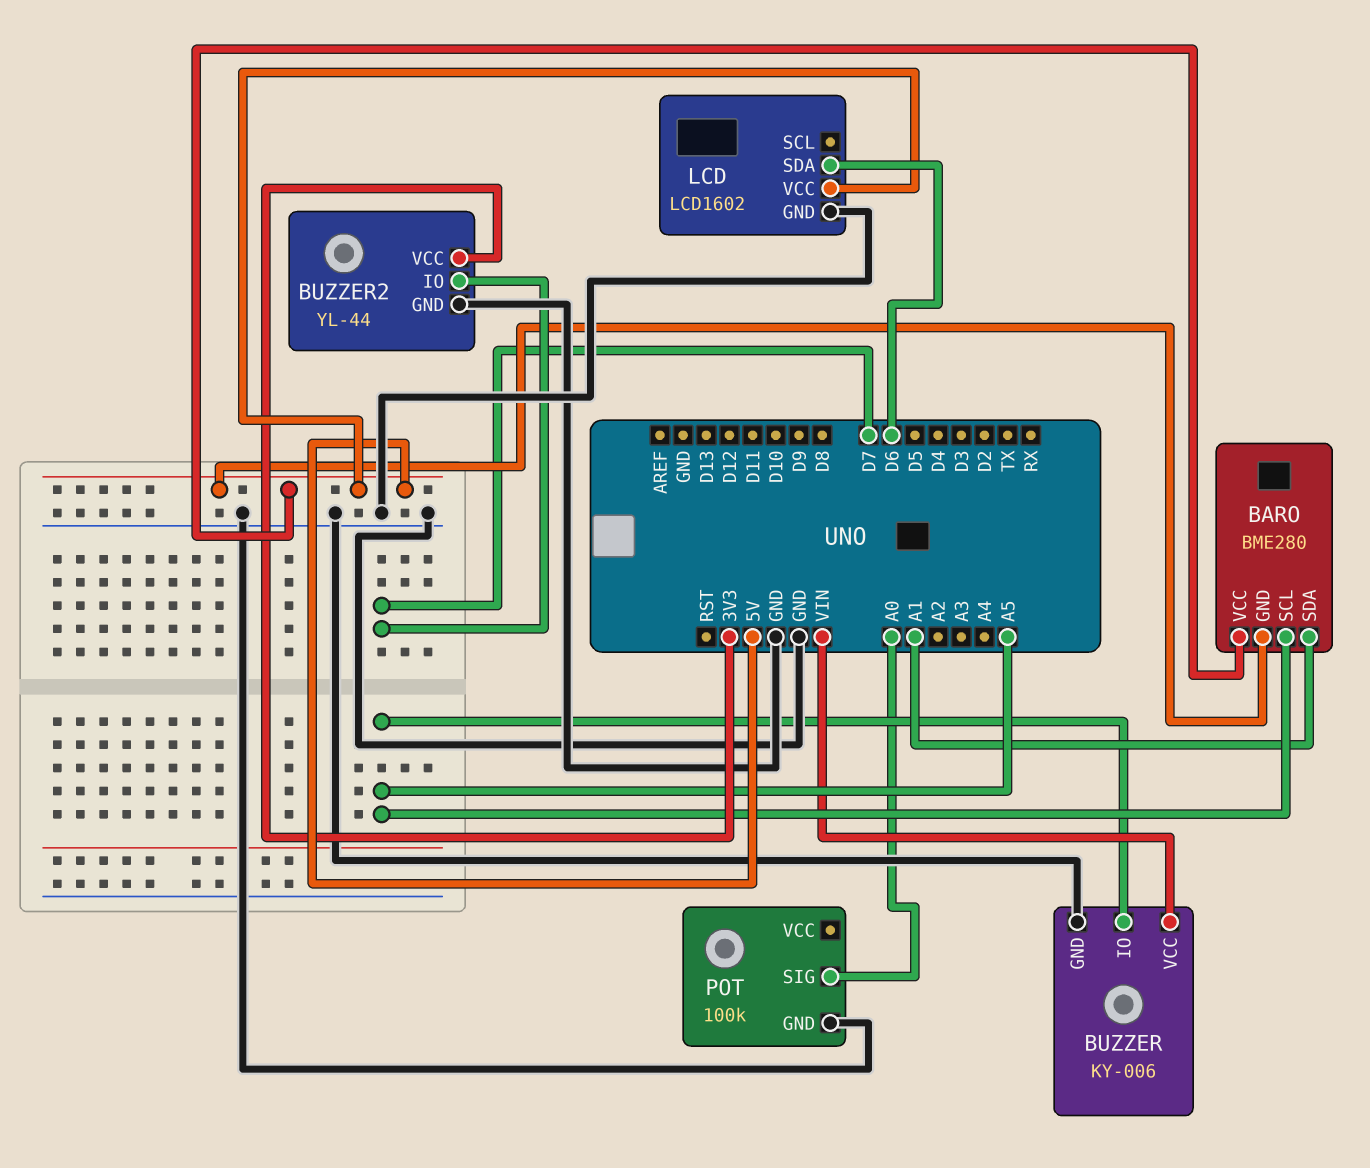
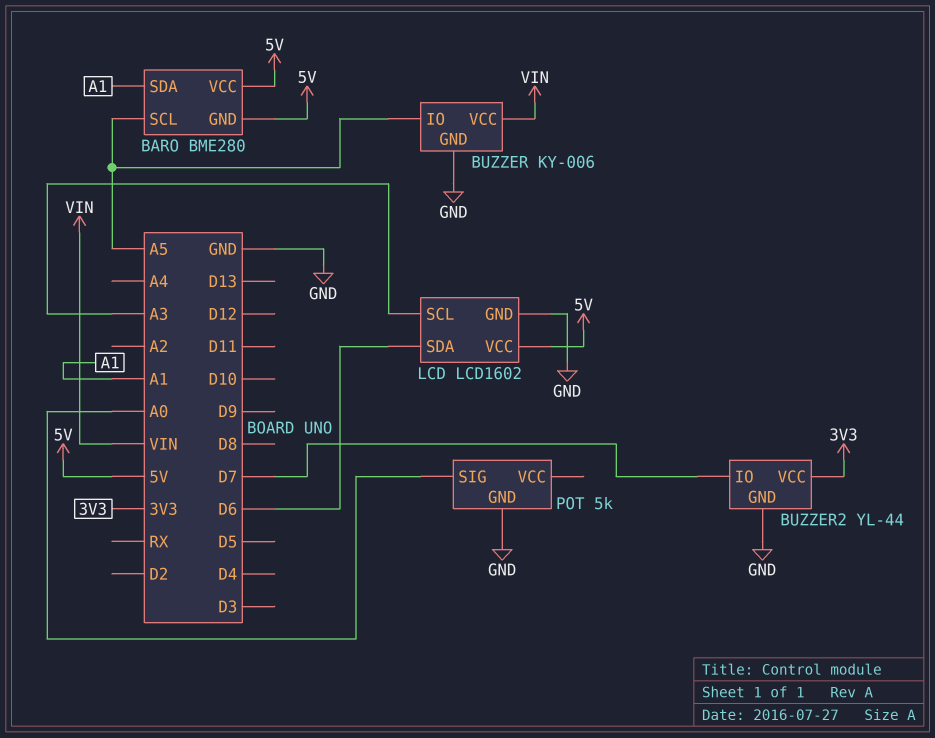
LCD pin SCL: none -> A3
POT: 100k -> 5k

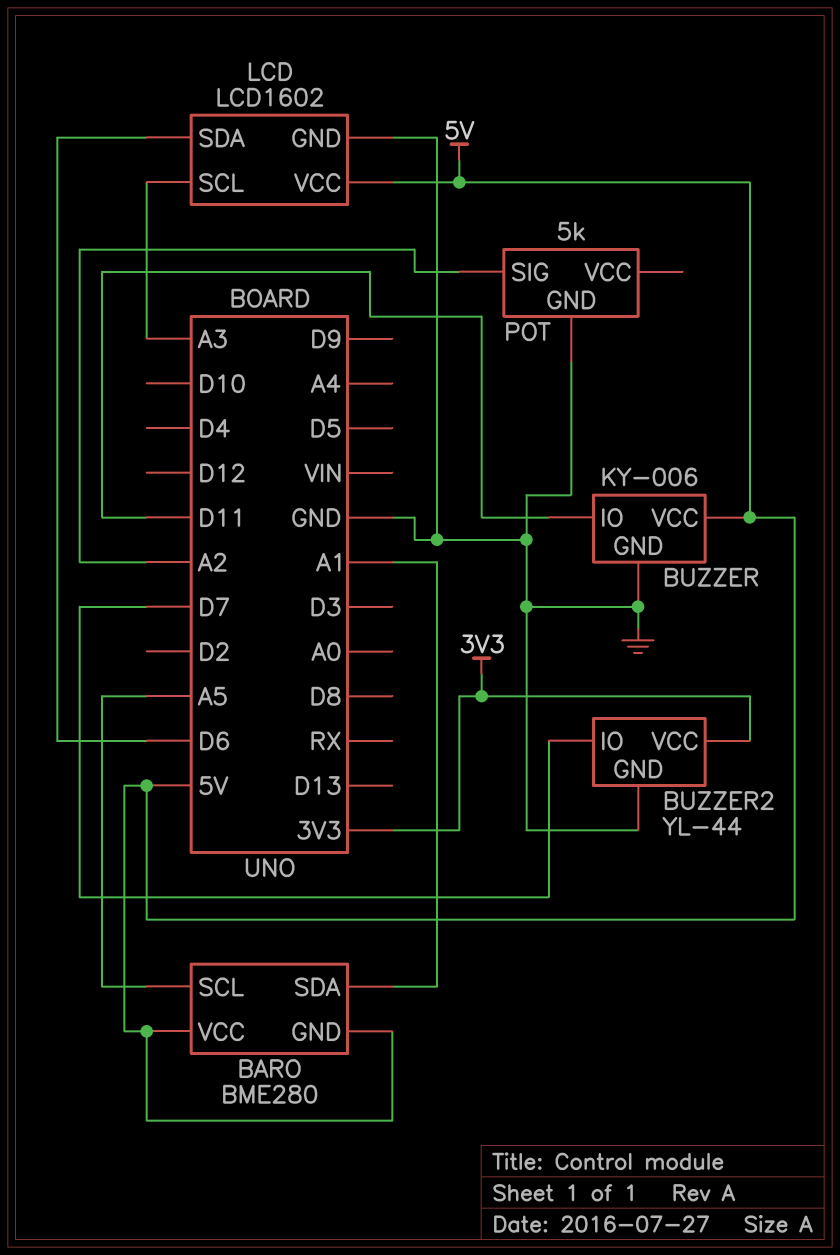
BUZZER pin IO: A5 -> D11
BUZZER pin VCC: VIN -> 5V
POT pin SIG: A0 -> A2

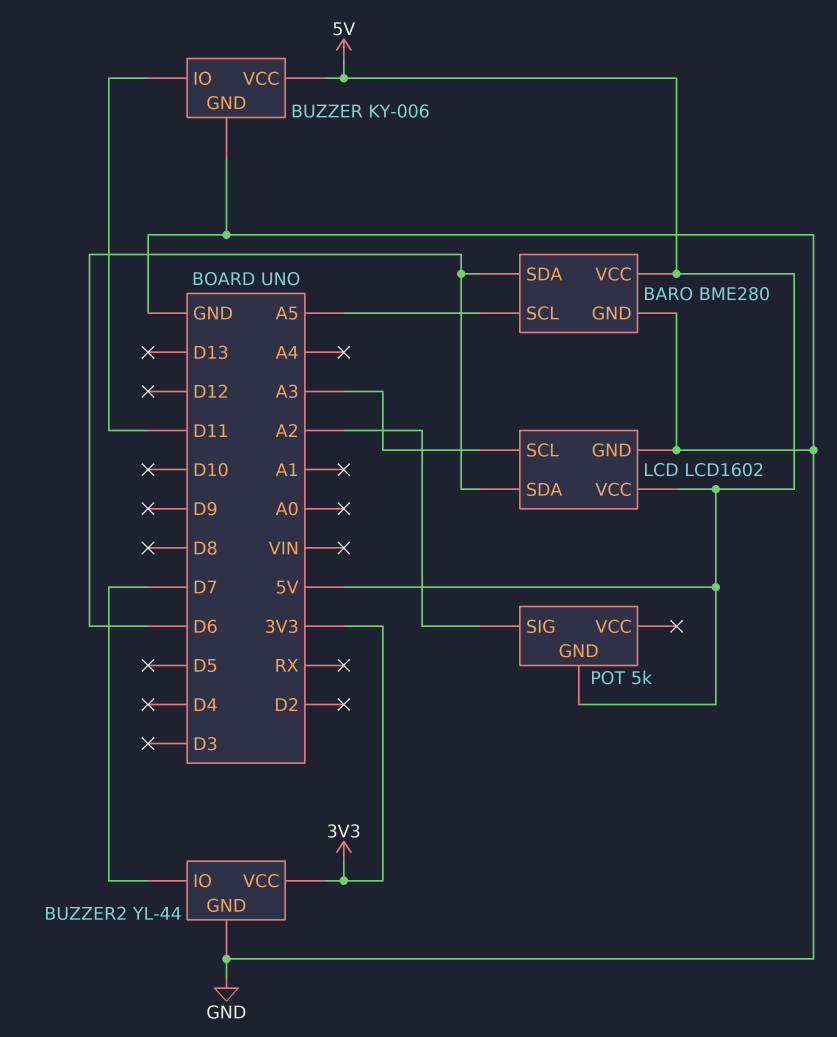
BARO pin GND: 5V -> GND
BARO pin SDA: A1 -> D6
POT pin GND: GND -> 5V

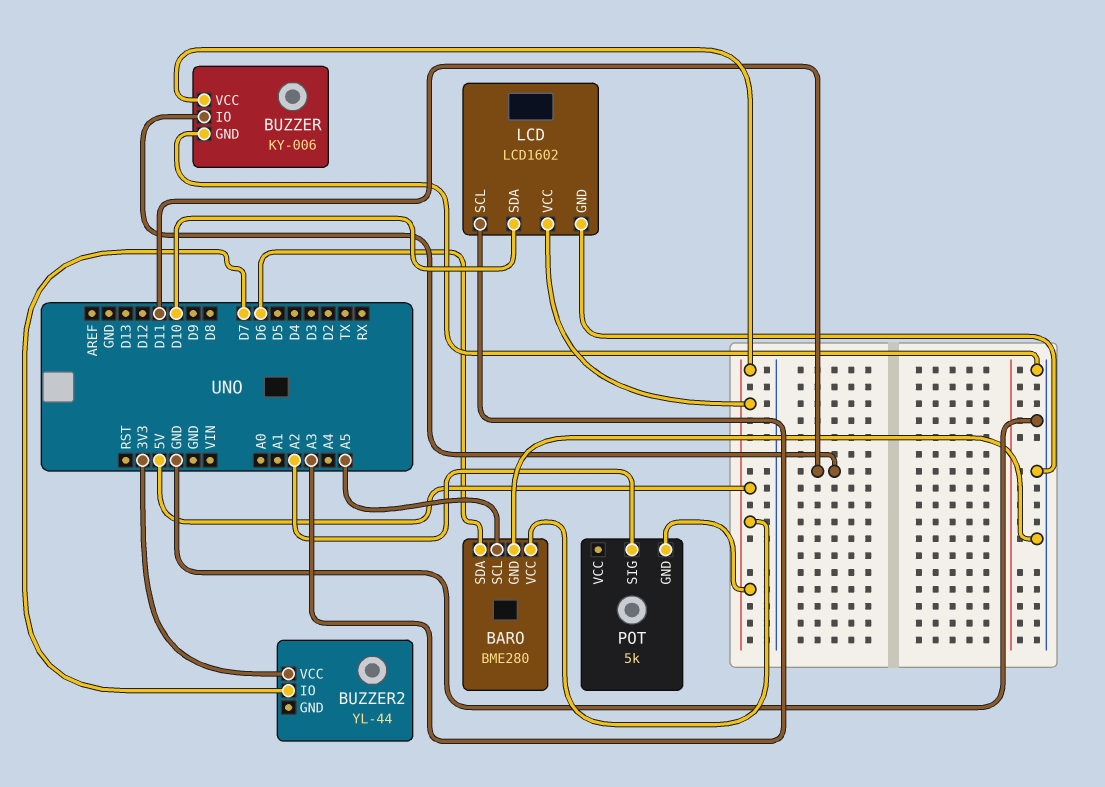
BUZZER2 pin GND: GND -> none
LCD pin SDA: D6 -> D10

